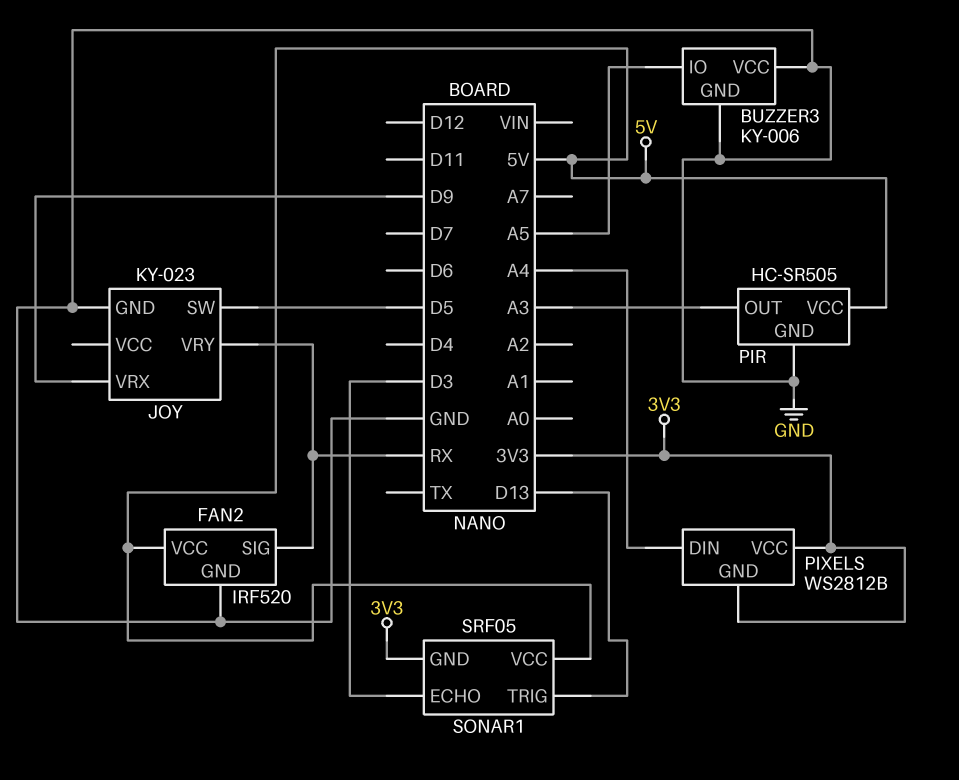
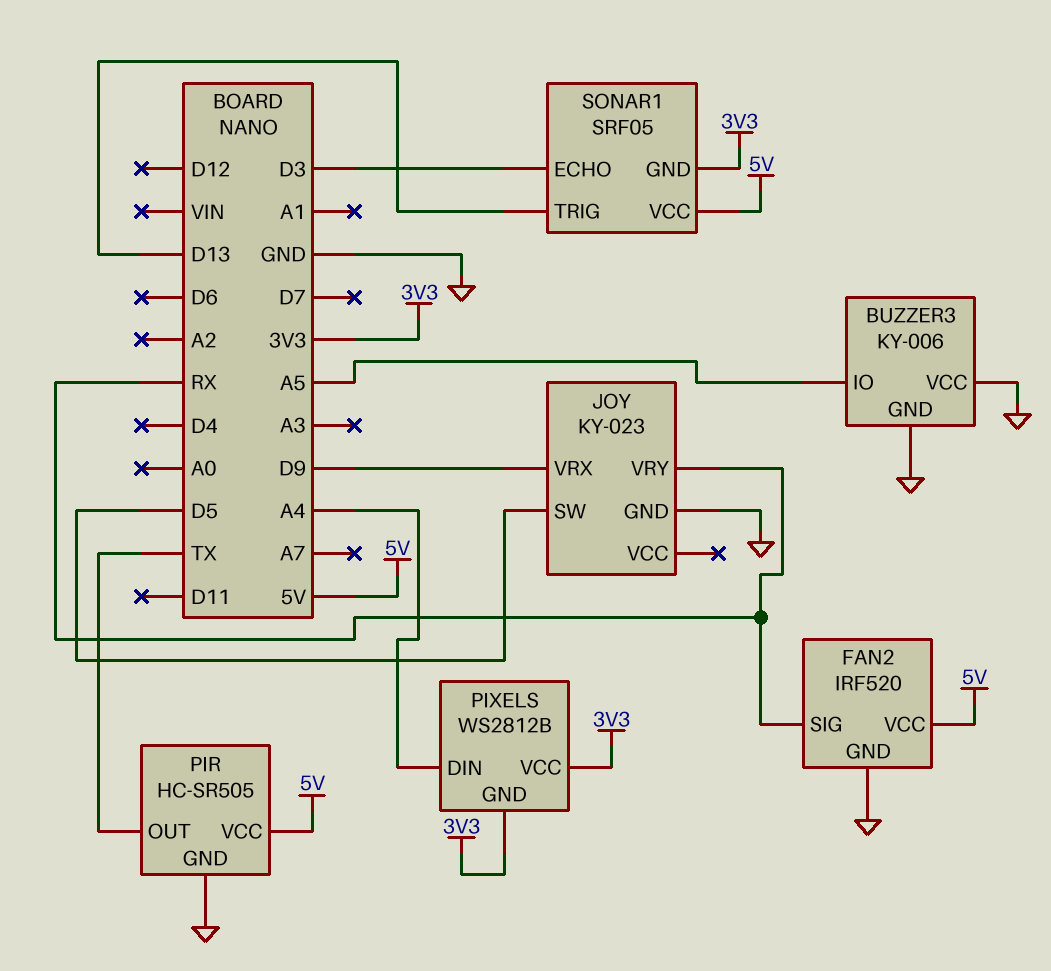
PIR pin OUT: A3 -> TX

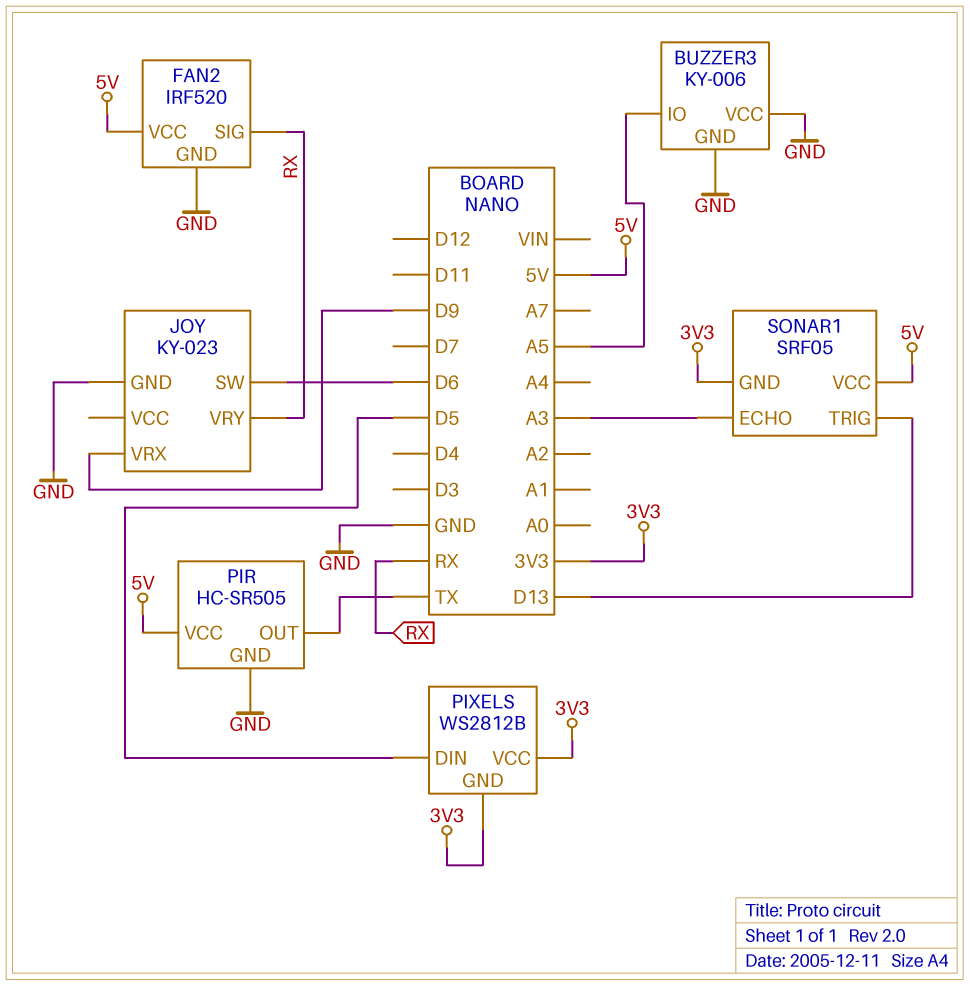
JOY pin SW: D5 -> D6
PIXELS pin DIN: A4 -> D5
SONAR1 pin ECHO: D3 -> A3

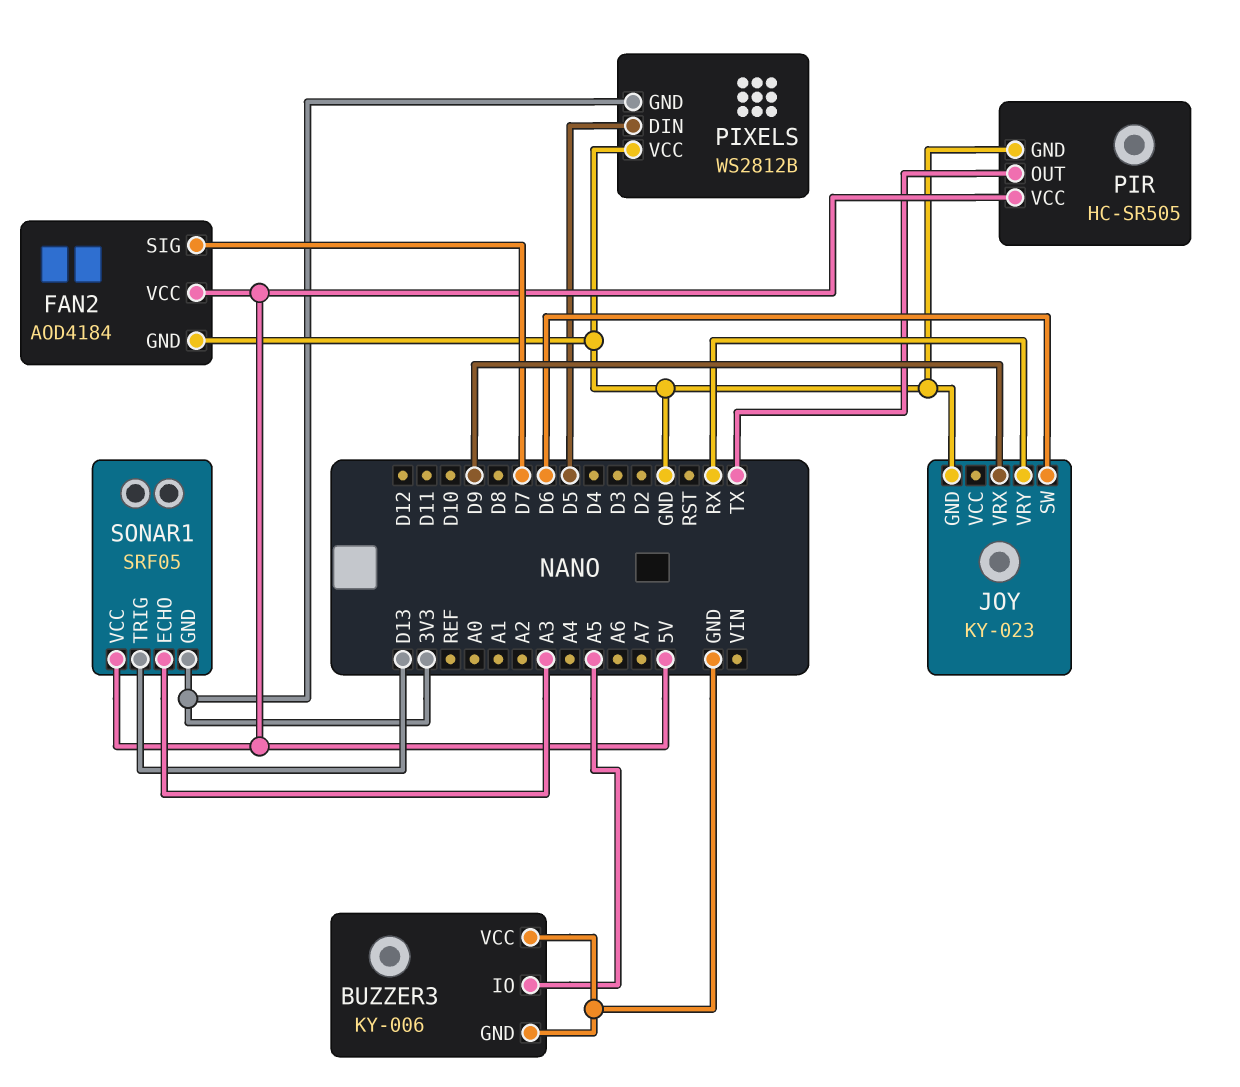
FAN2: IRF520 -> AOD4184
FAN2 pin SIG: RX -> D7
PIXELS pin VCC: 3V3 -> GND

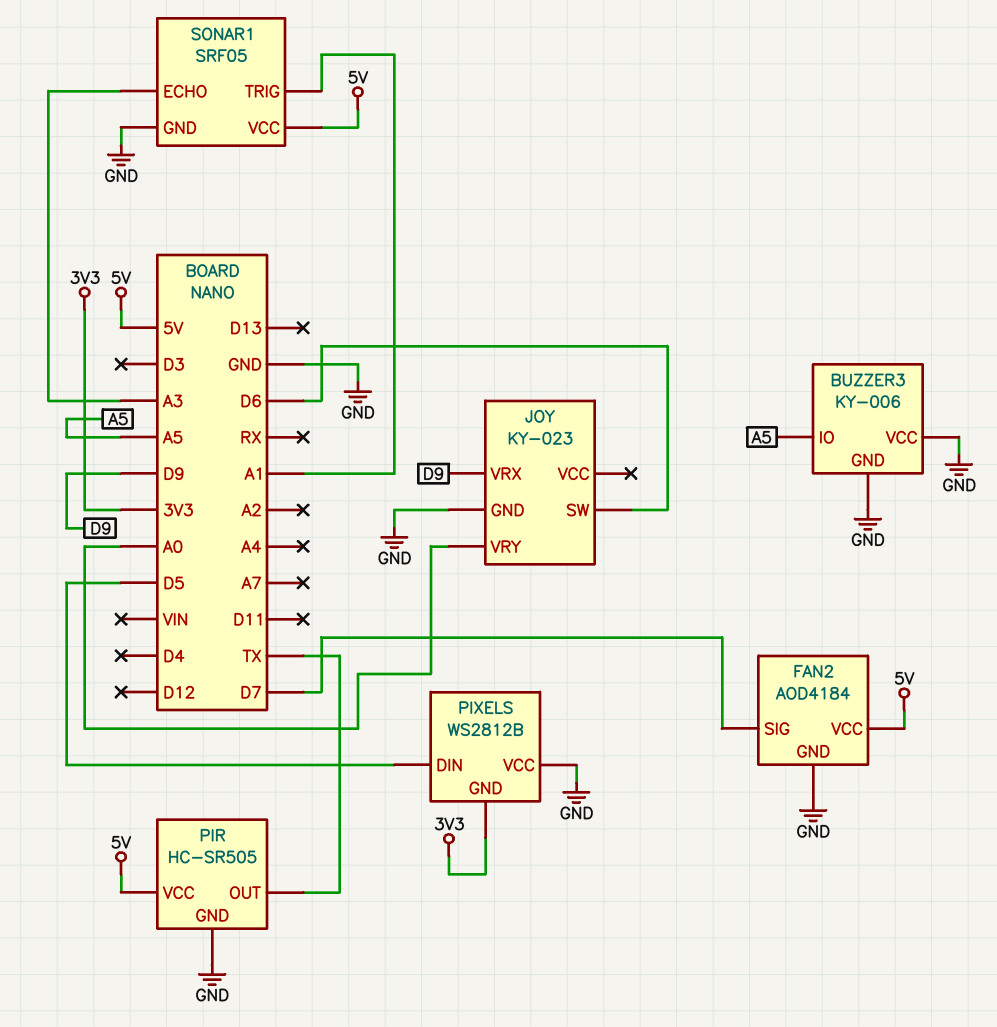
JOY pin VRY: RX -> A0
SONAR1 pin GND: 3V3 -> GND
SONAR1 pin TRIG: D13 -> A1

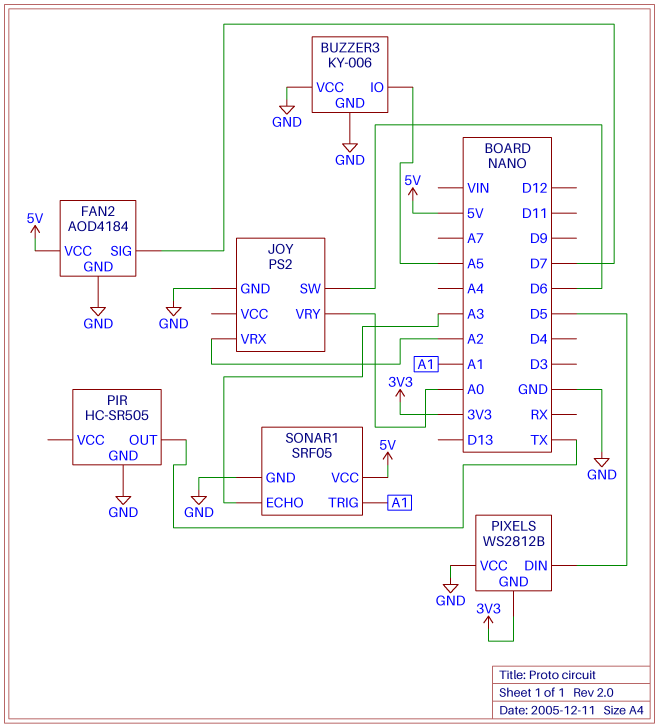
JOY: KY-023 -> PS2
JOY pin VRX: D9 -> A2
PIR pin VCC: 5V -> none

